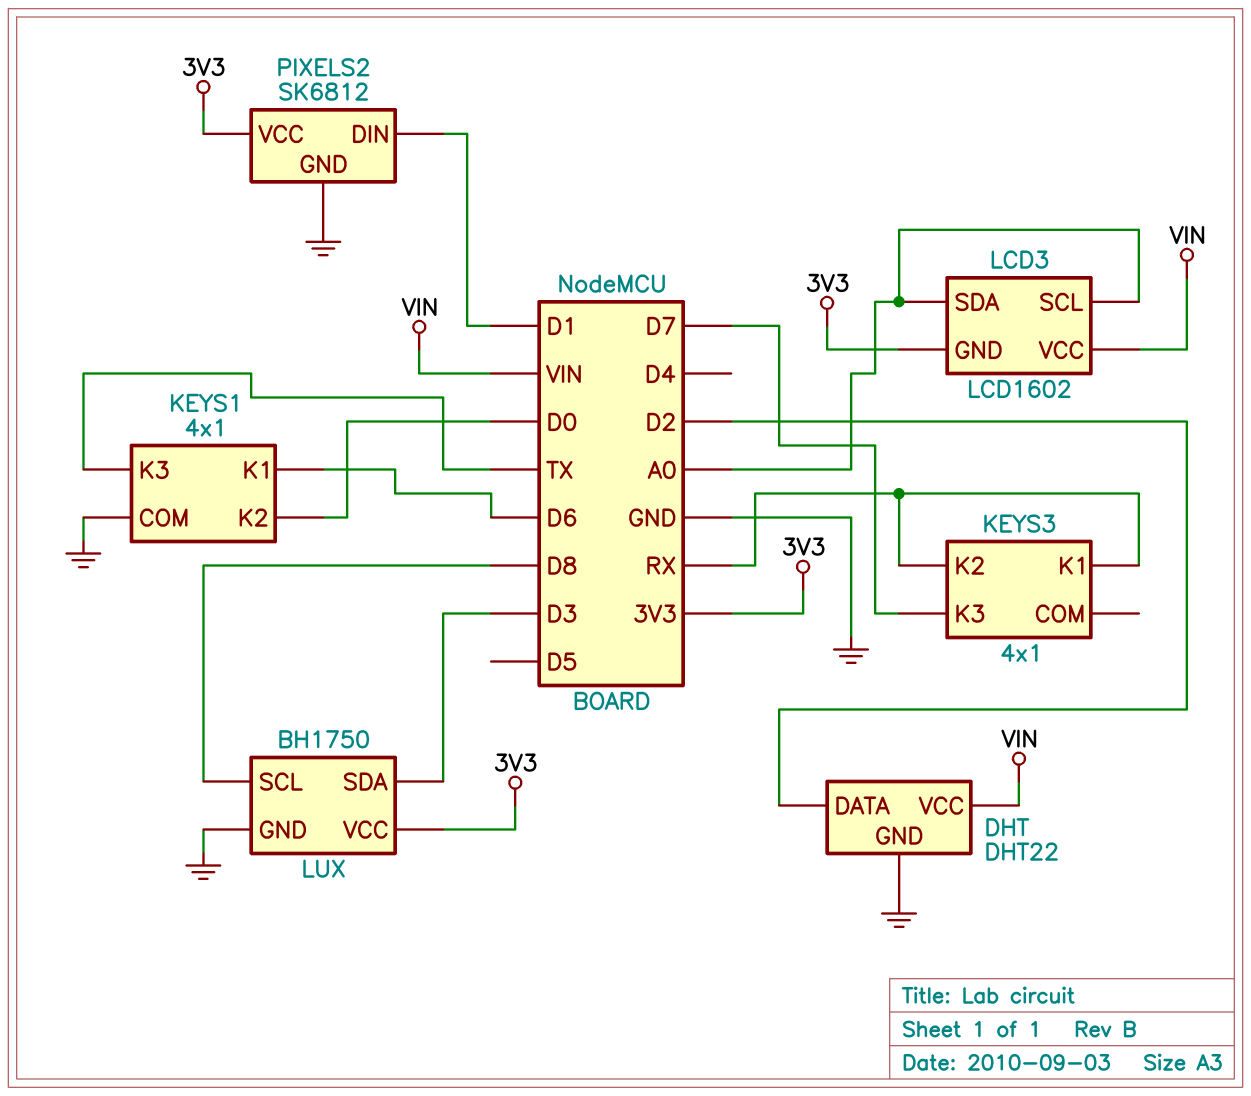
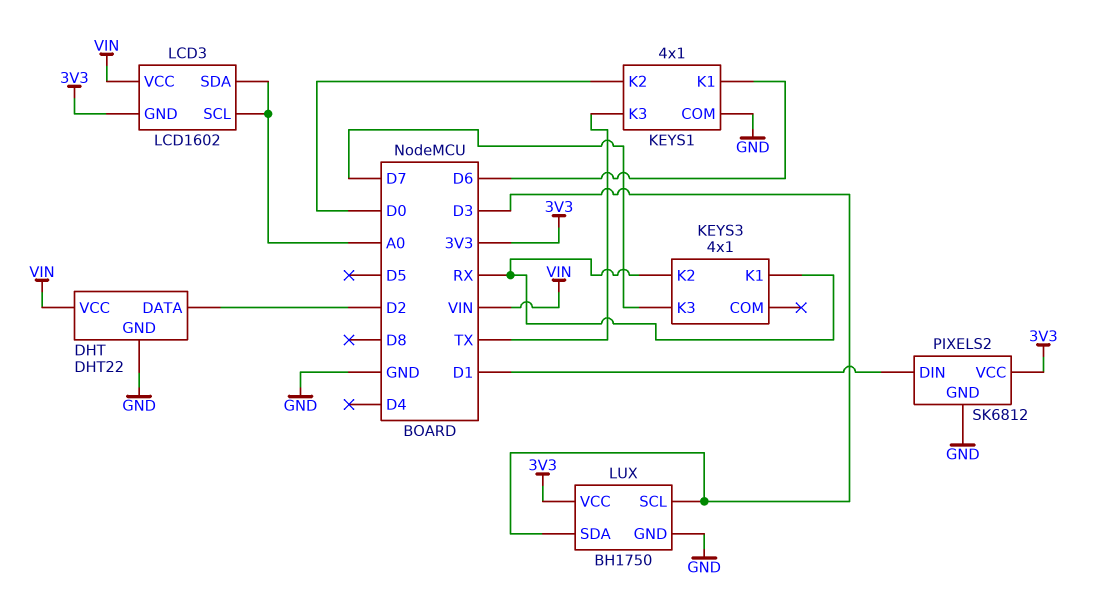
LUX pin SCL: D8 -> D3

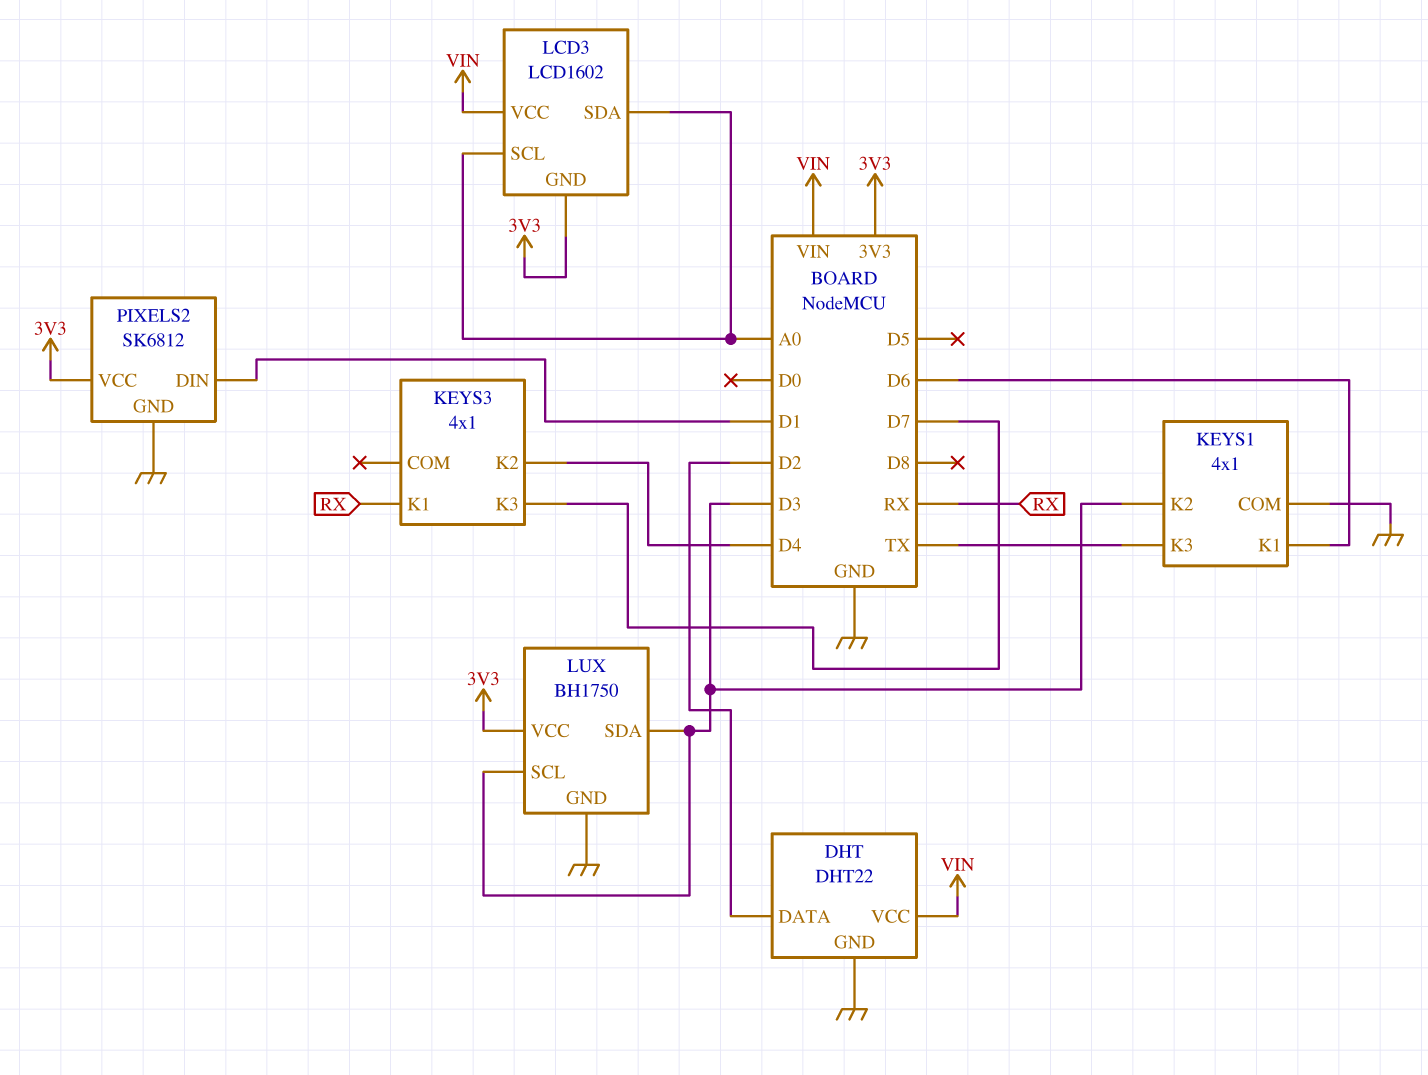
KEYS1 pin K2: D0 -> D3
KEYS3 pin K2: RX -> D4

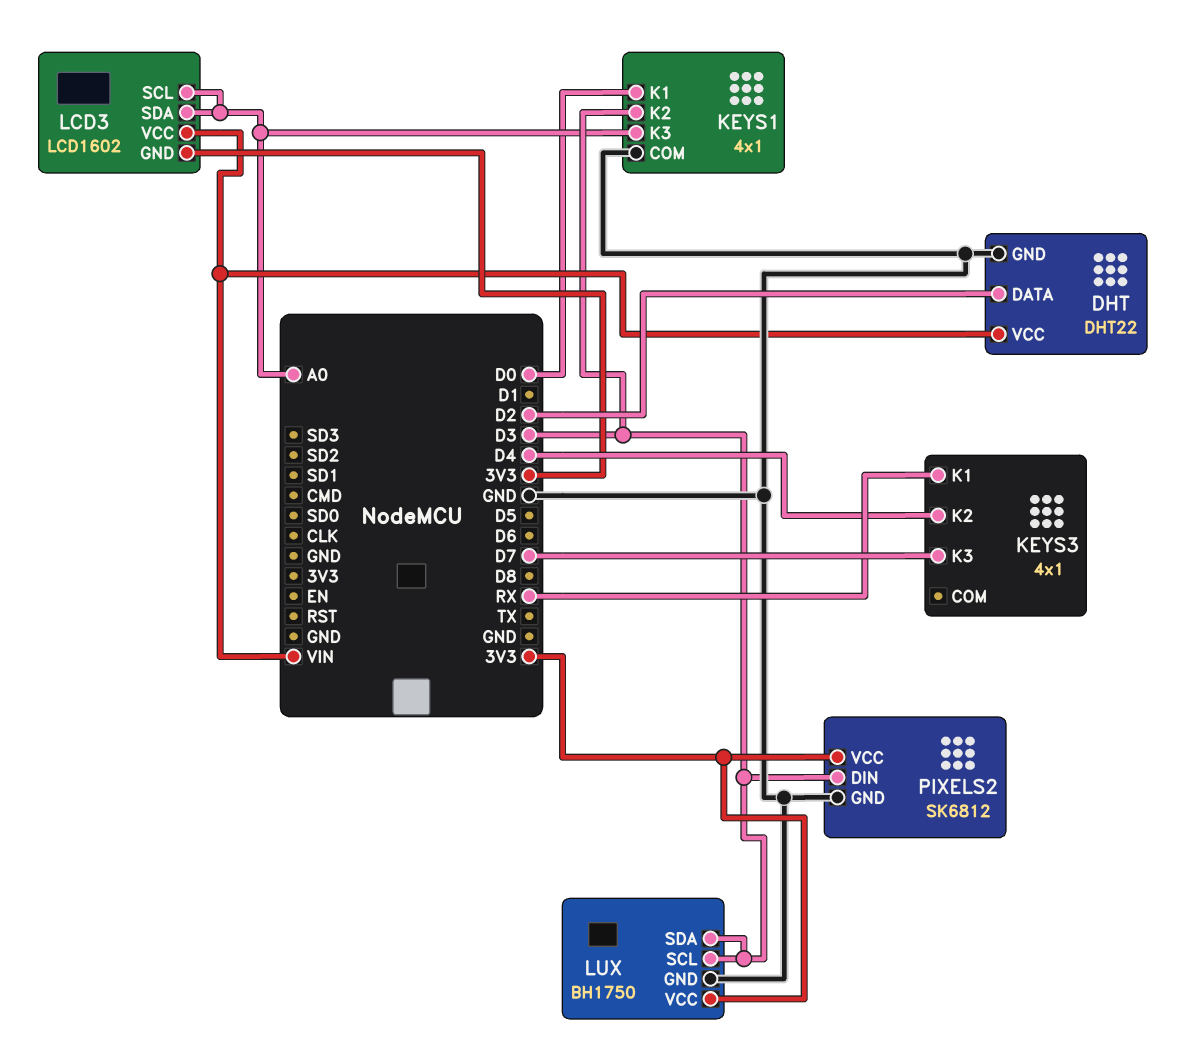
KEYS1 pin K1: D6 -> D0
KEYS1 pin K3: TX -> A0
PIXELS2 pin DIN: D1 -> D3

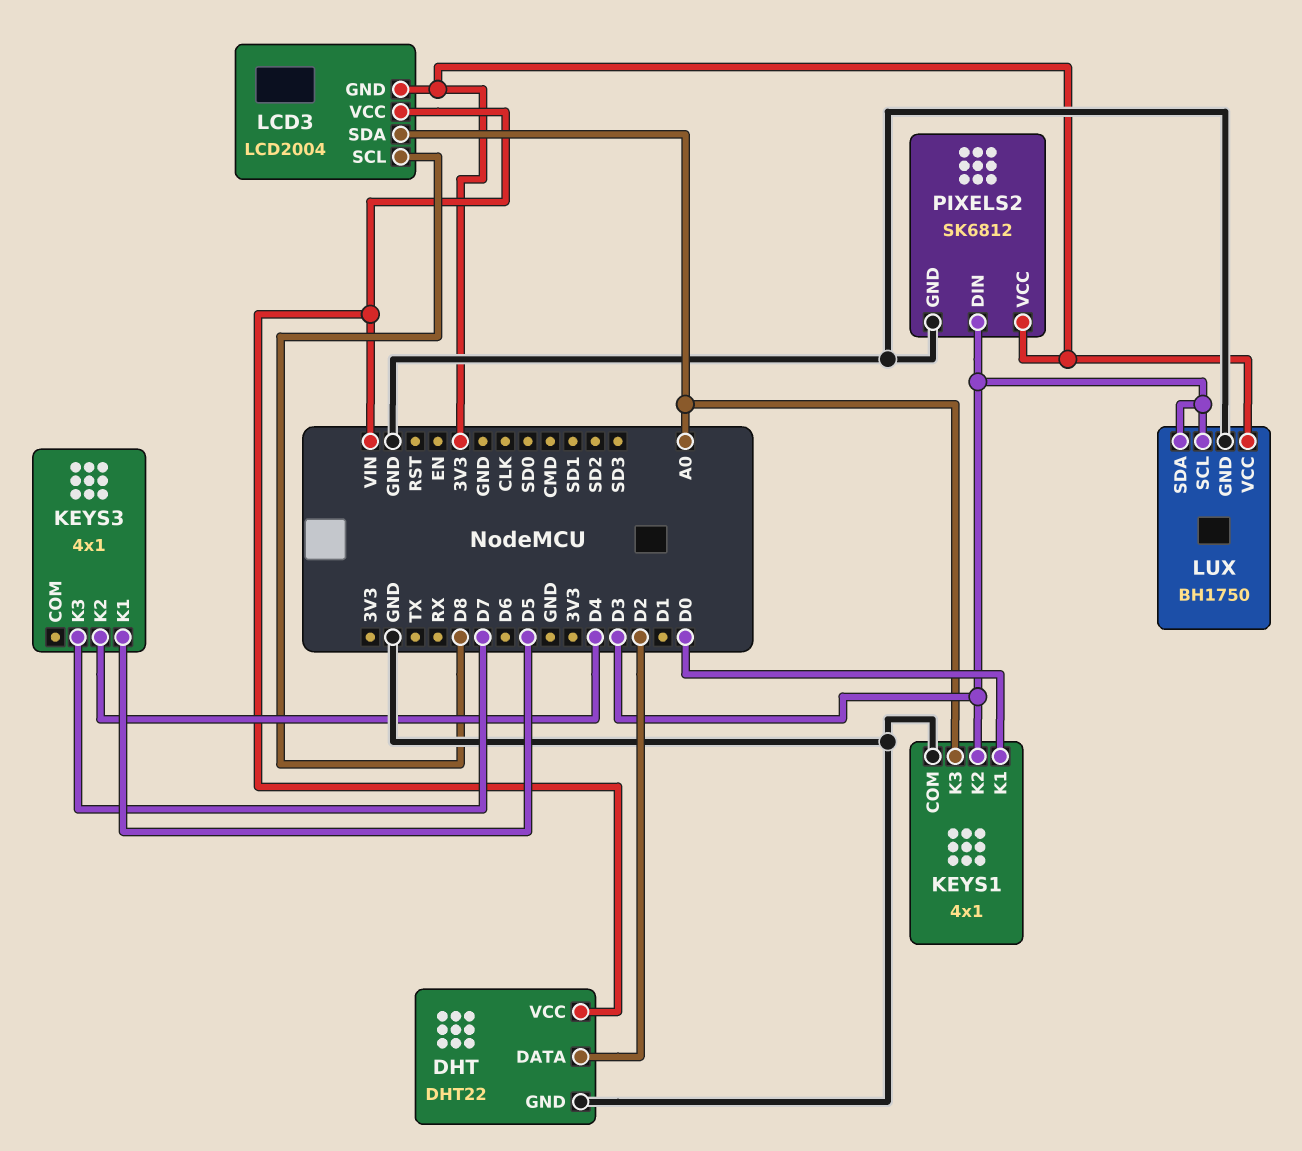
KEYS3 pin K1: RX -> D5
LCD3: LCD1602 -> LCD2004
LCD3 pin SCL: A0 -> D8

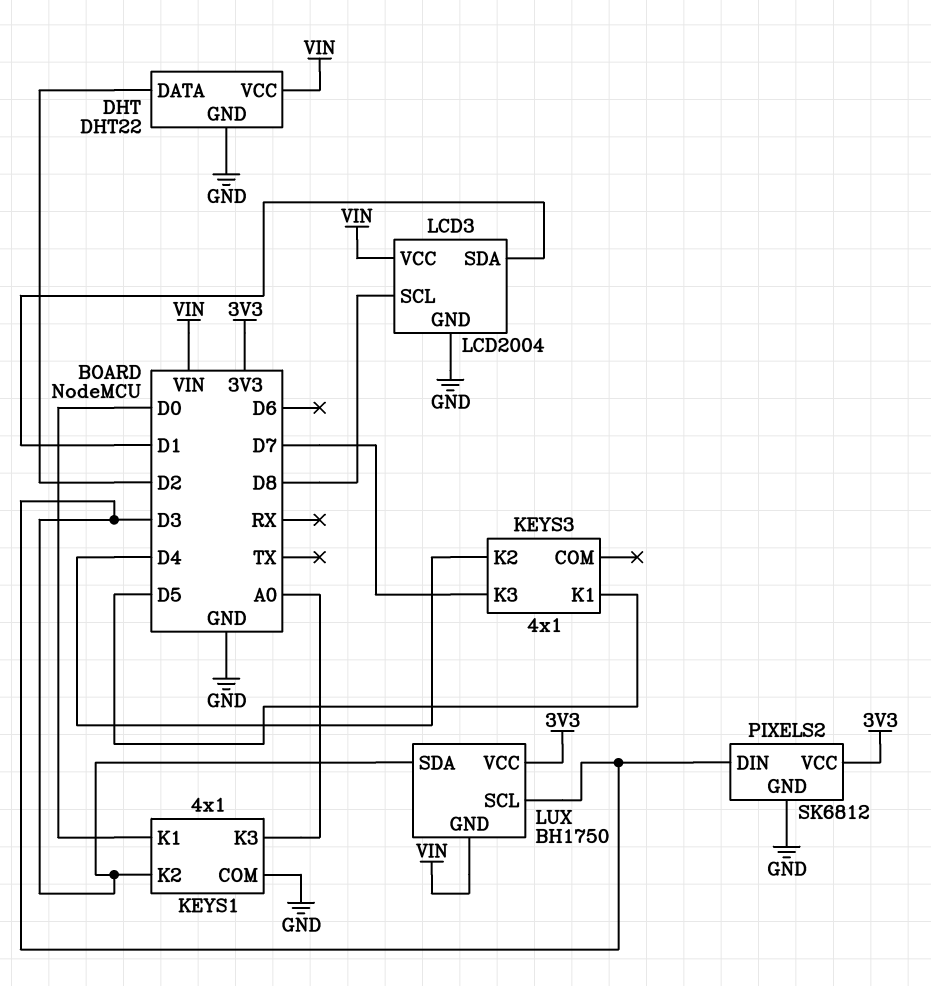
LCD3 pin GND: 3V3 -> GND
LCD3 pin SDA: A0 -> D1
LUX pin GND: GND -> VIN

